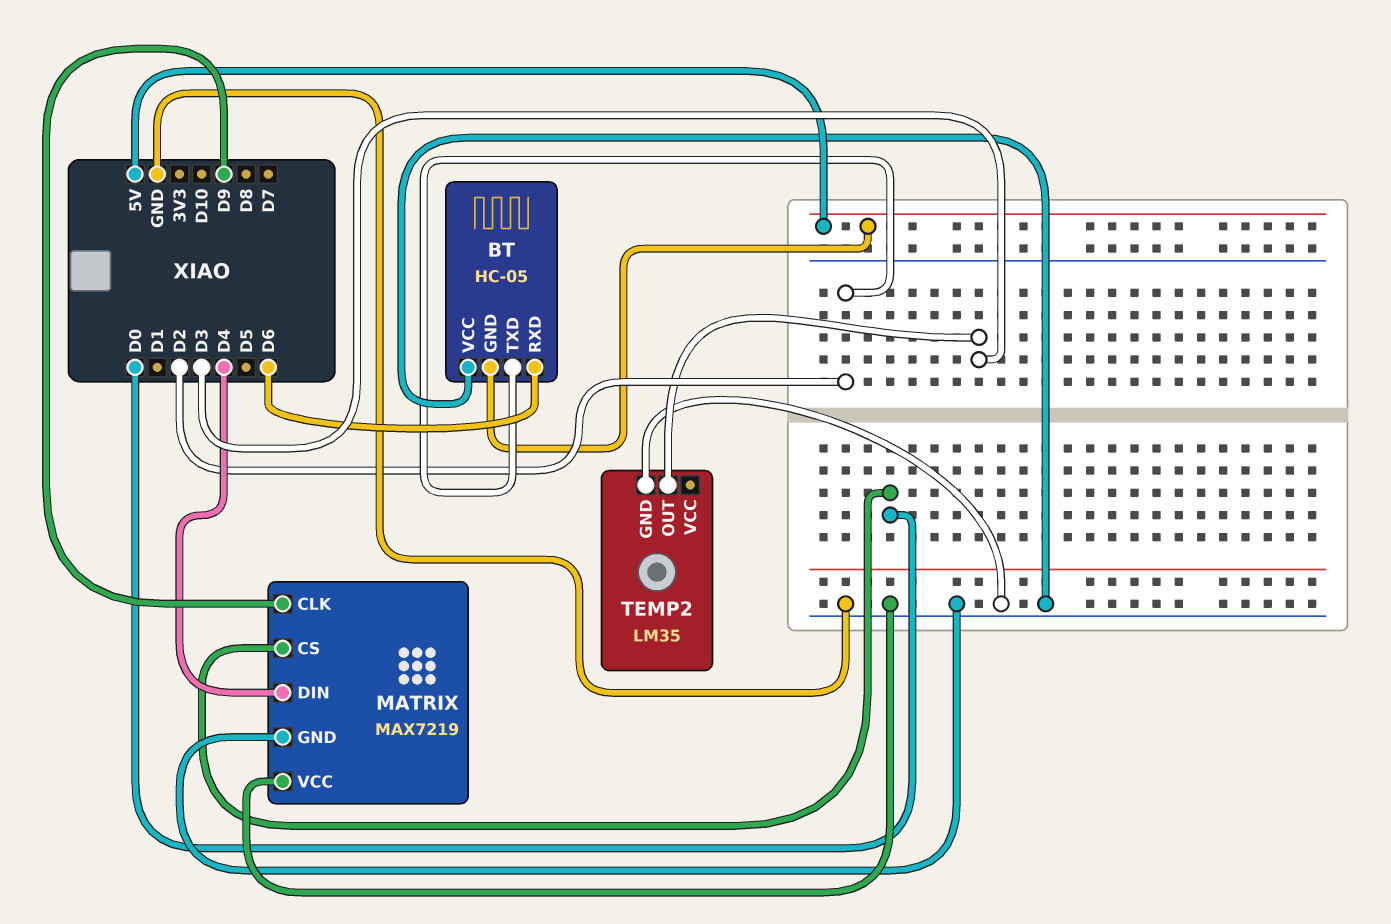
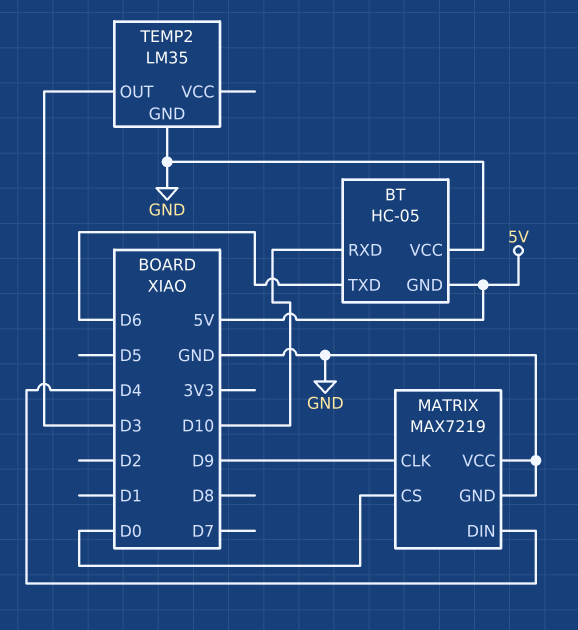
BT pin RXD: D6 -> D10
BT pin TXD: D2 -> D6

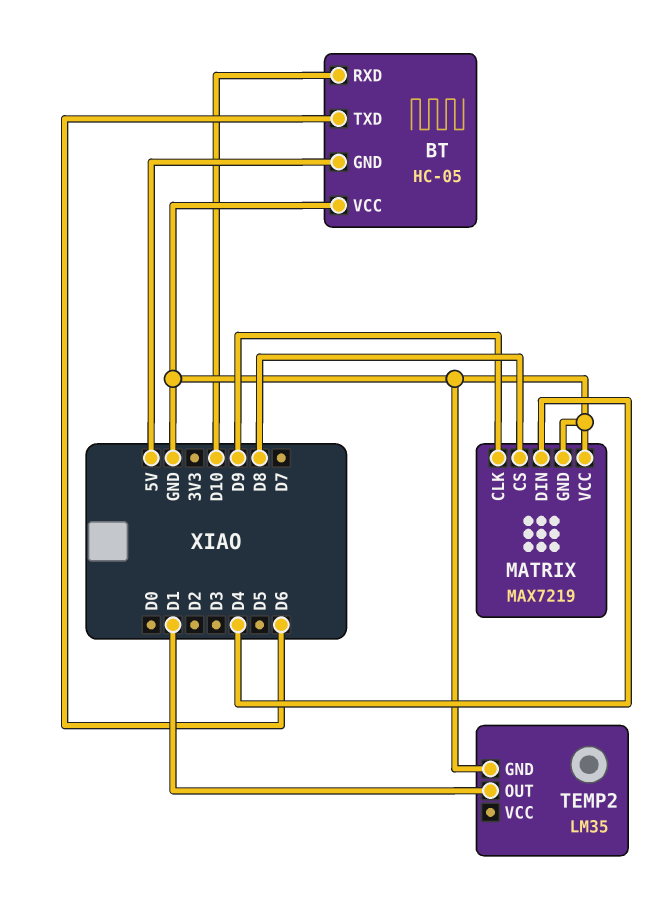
MATRIX pin CS: D0 -> D8
TEMP2 pin OUT: D3 -> D1

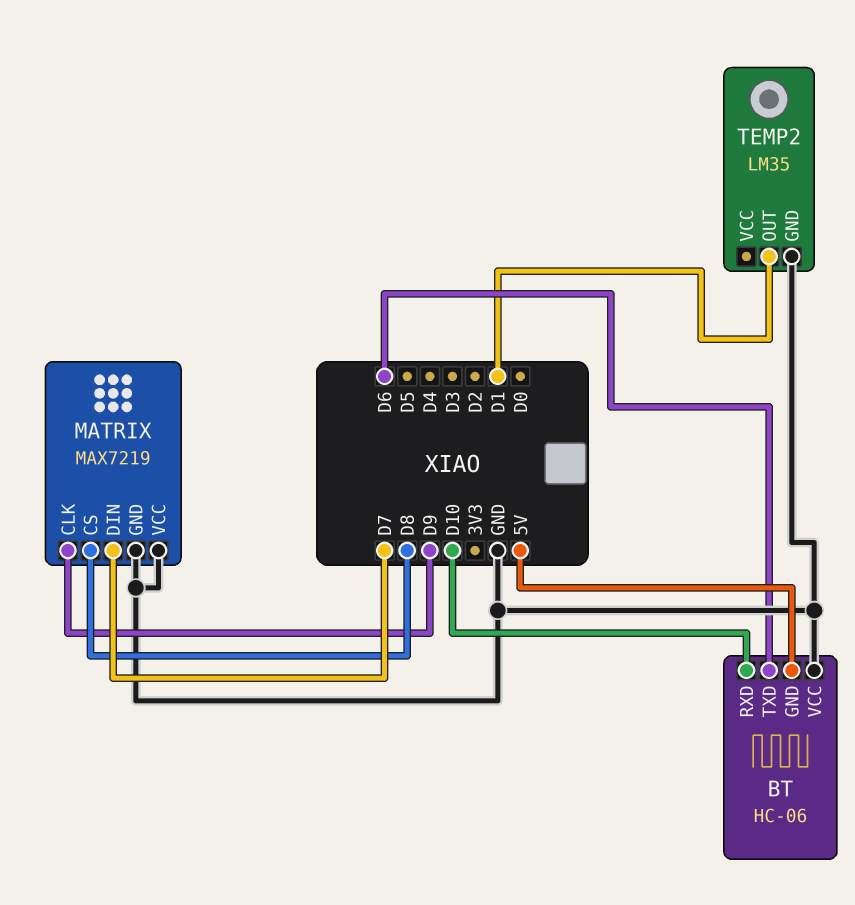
BT: HC-05 -> HC-06
MATRIX pin DIN: D4 -> D7

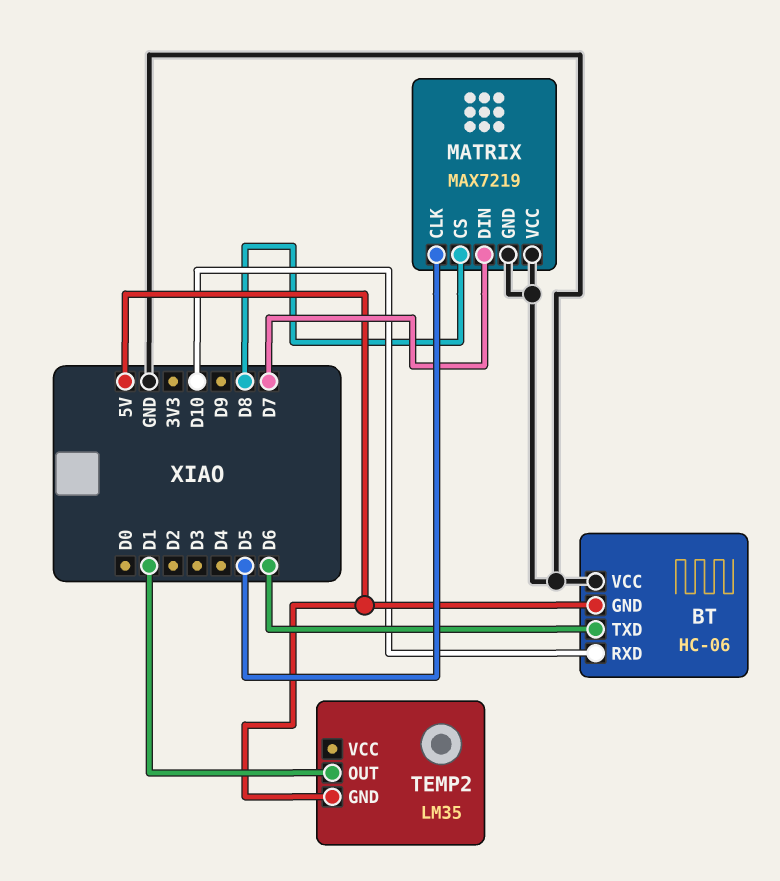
MATRIX pin CLK: D9 -> D5
TEMP2 pin GND: GND -> 5V

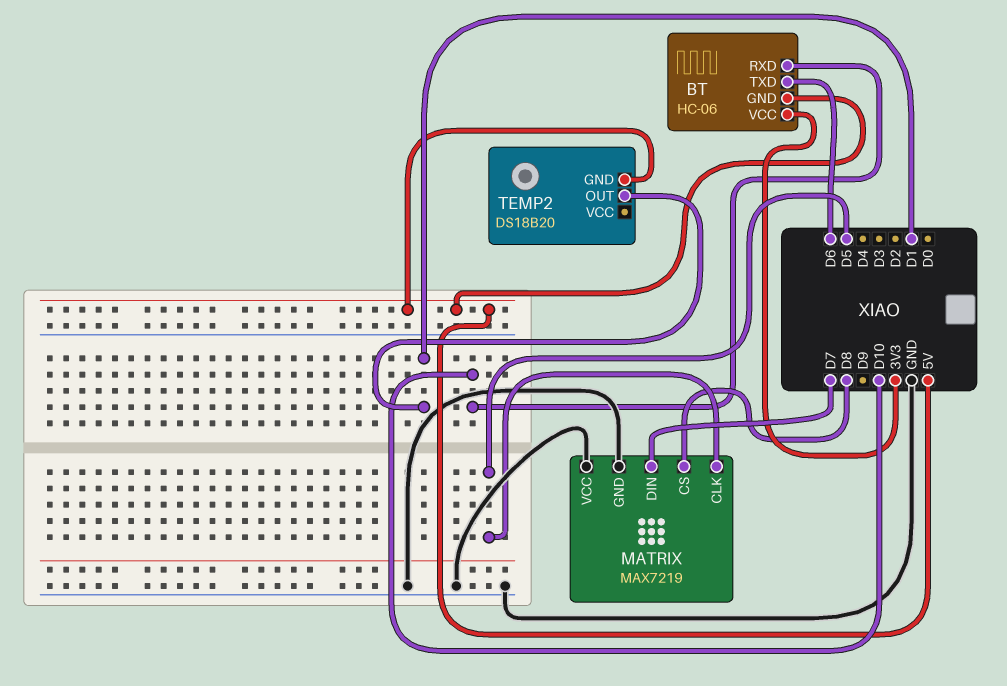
BT pin VCC: GND -> 3V3
TEMP2: LM35 -> DS18B20

